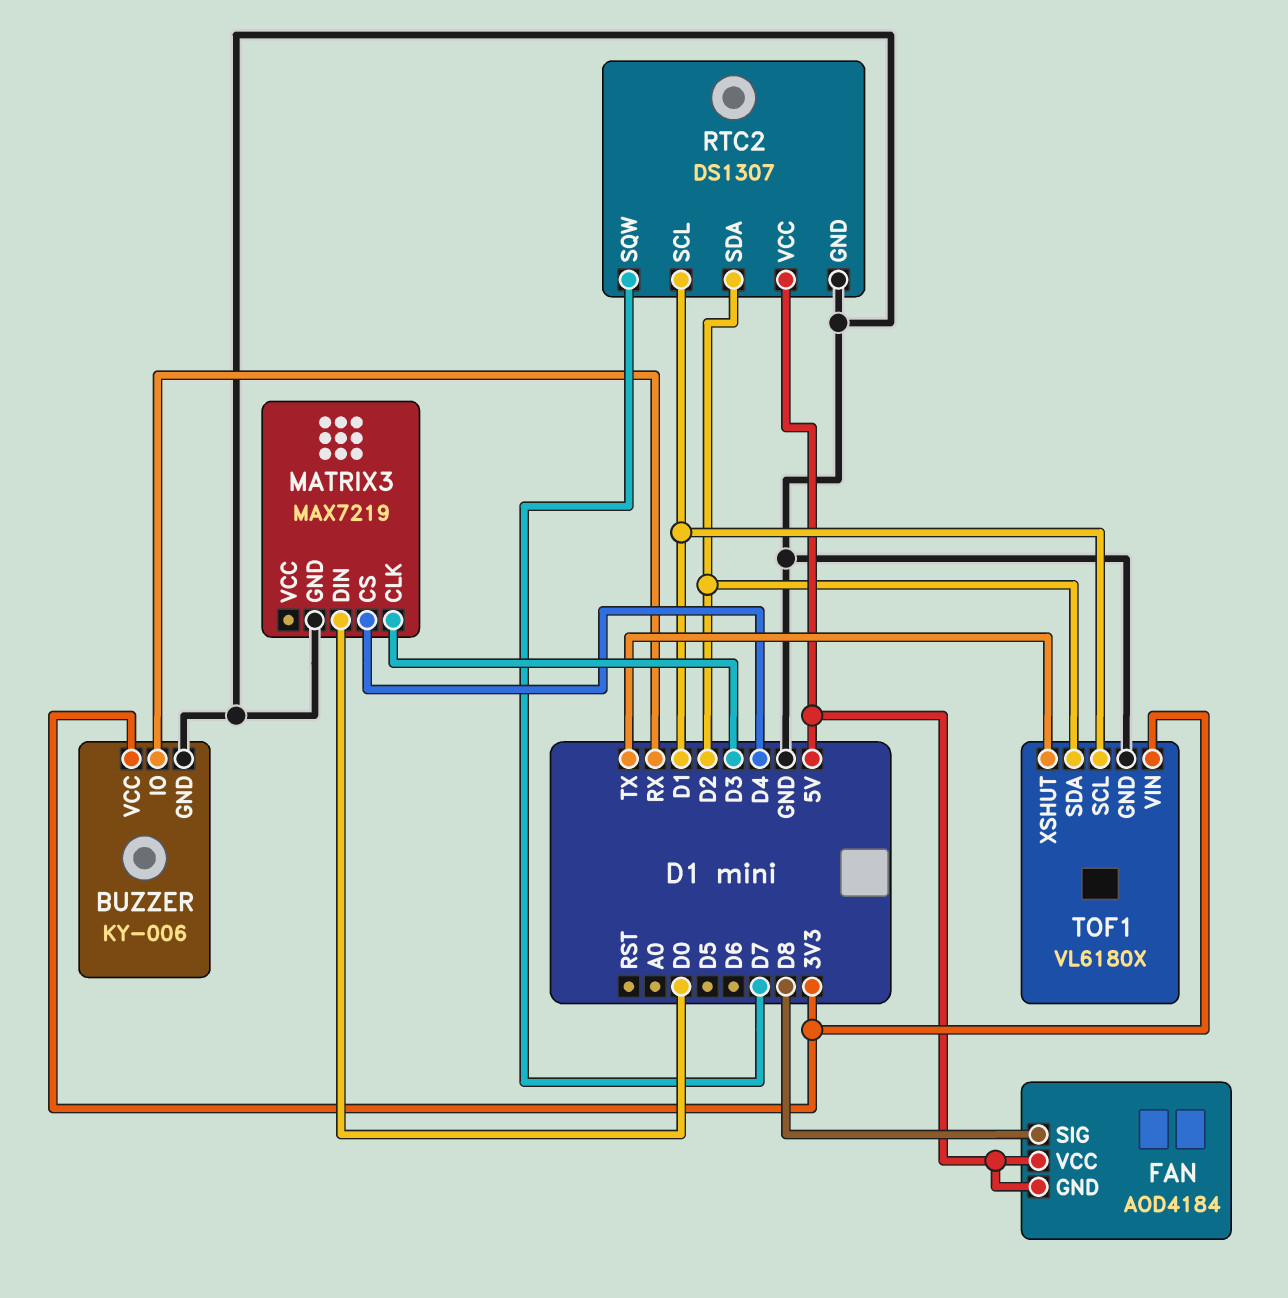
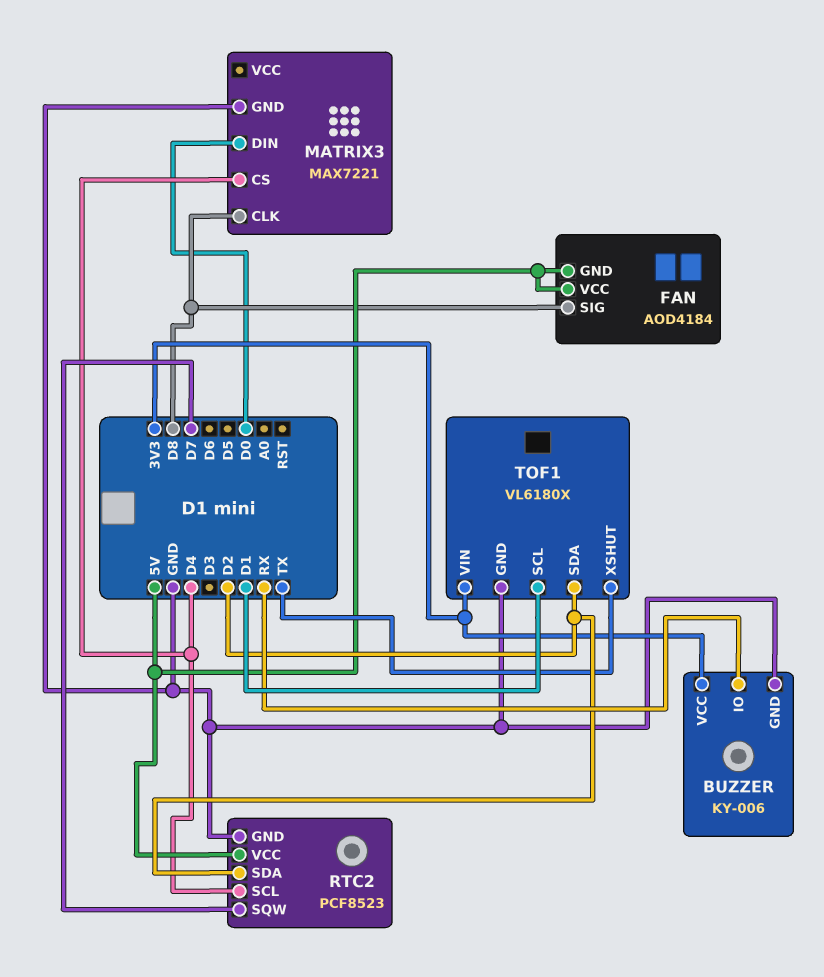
MATRIX3: MAX7219 -> MAX7221
MATRIX3 pin CLK: D3 -> D8
RTC2: DS1307 -> PCF8523
RTC2 pin SCL: D1 -> D4

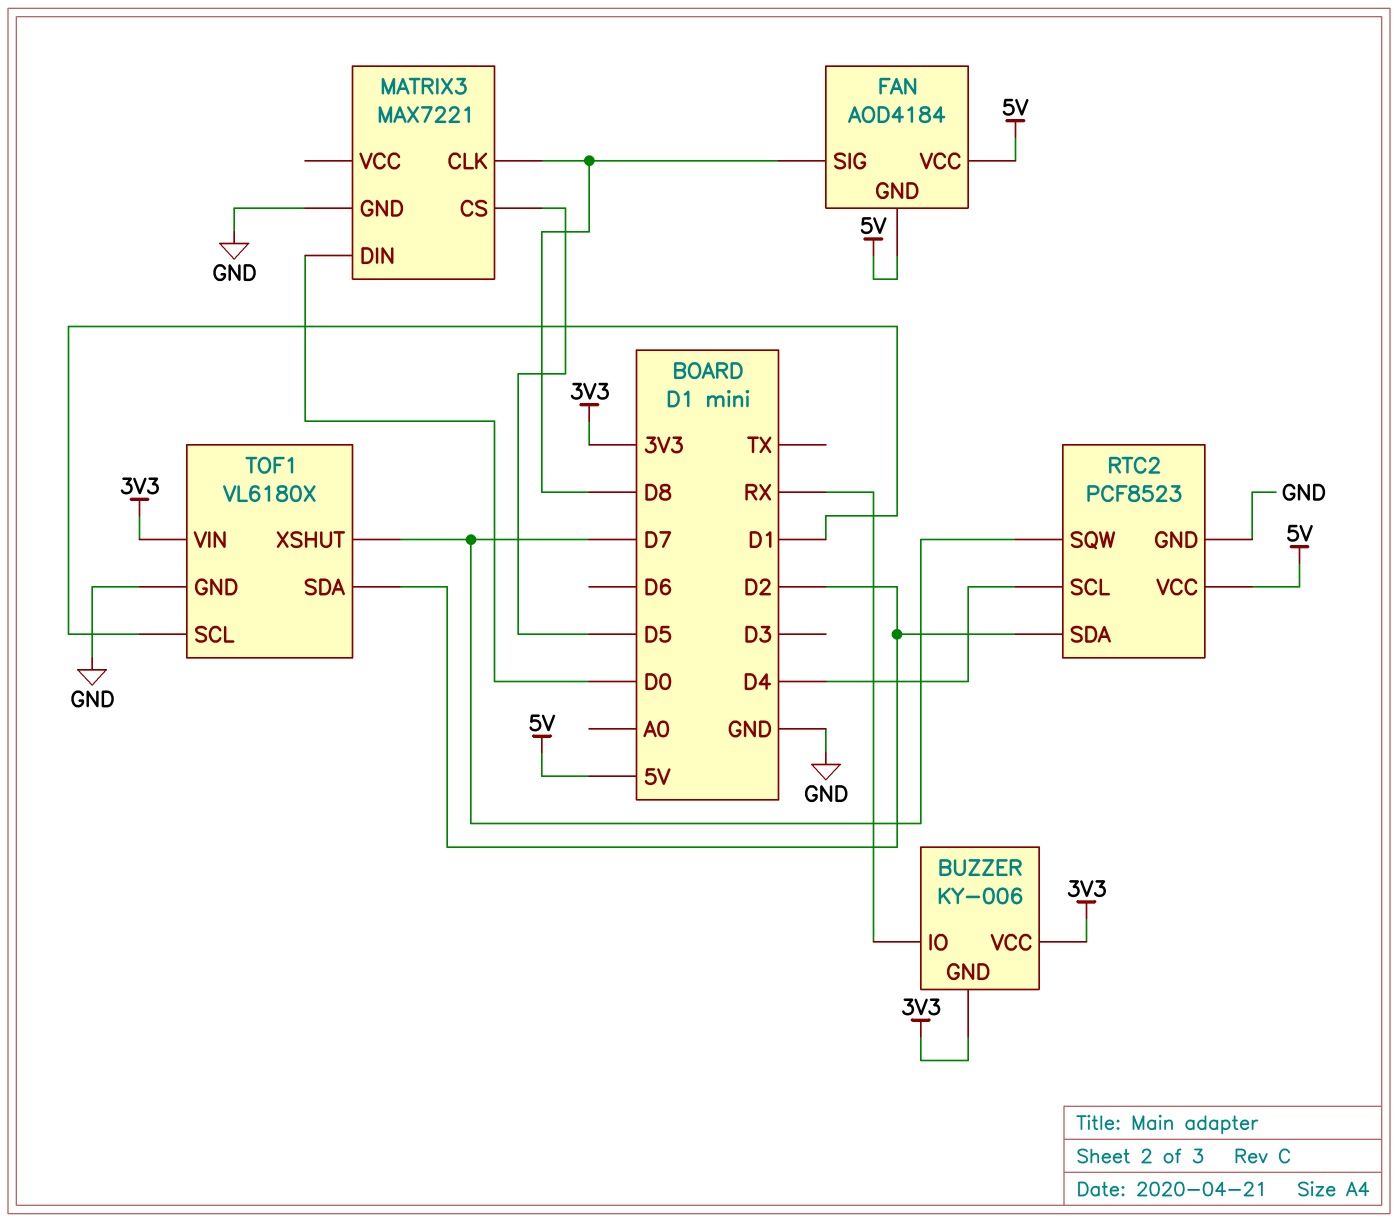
BUZZER pin GND: GND -> 3V3
MATRIX3 pin CS: D4 -> D5
TOF1 pin XSHUT: TX -> D7

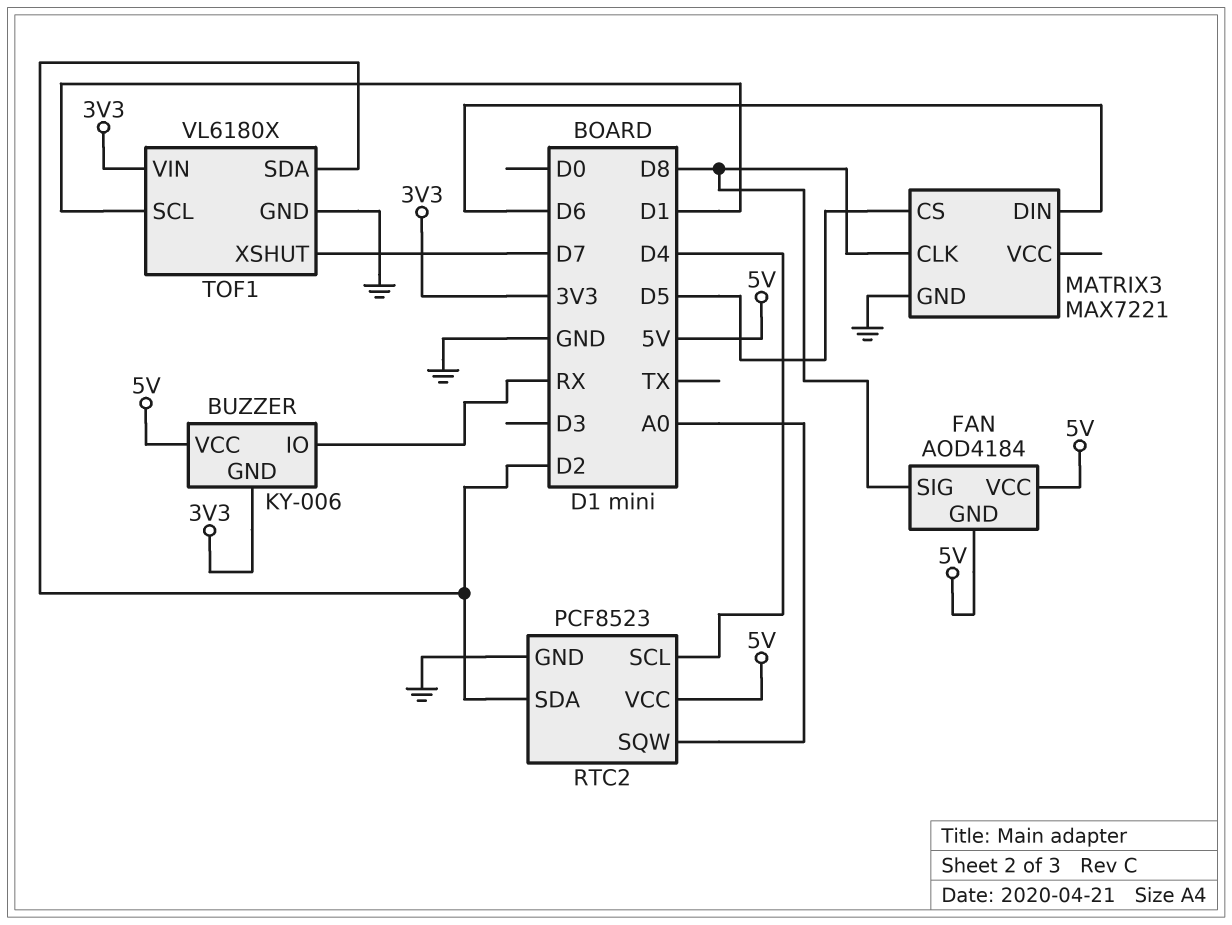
BUZZER pin VCC: 3V3 -> 5V
MATRIX3 pin DIN: D0 -> D6
RTC2 pin SQW: D7 -> A0

